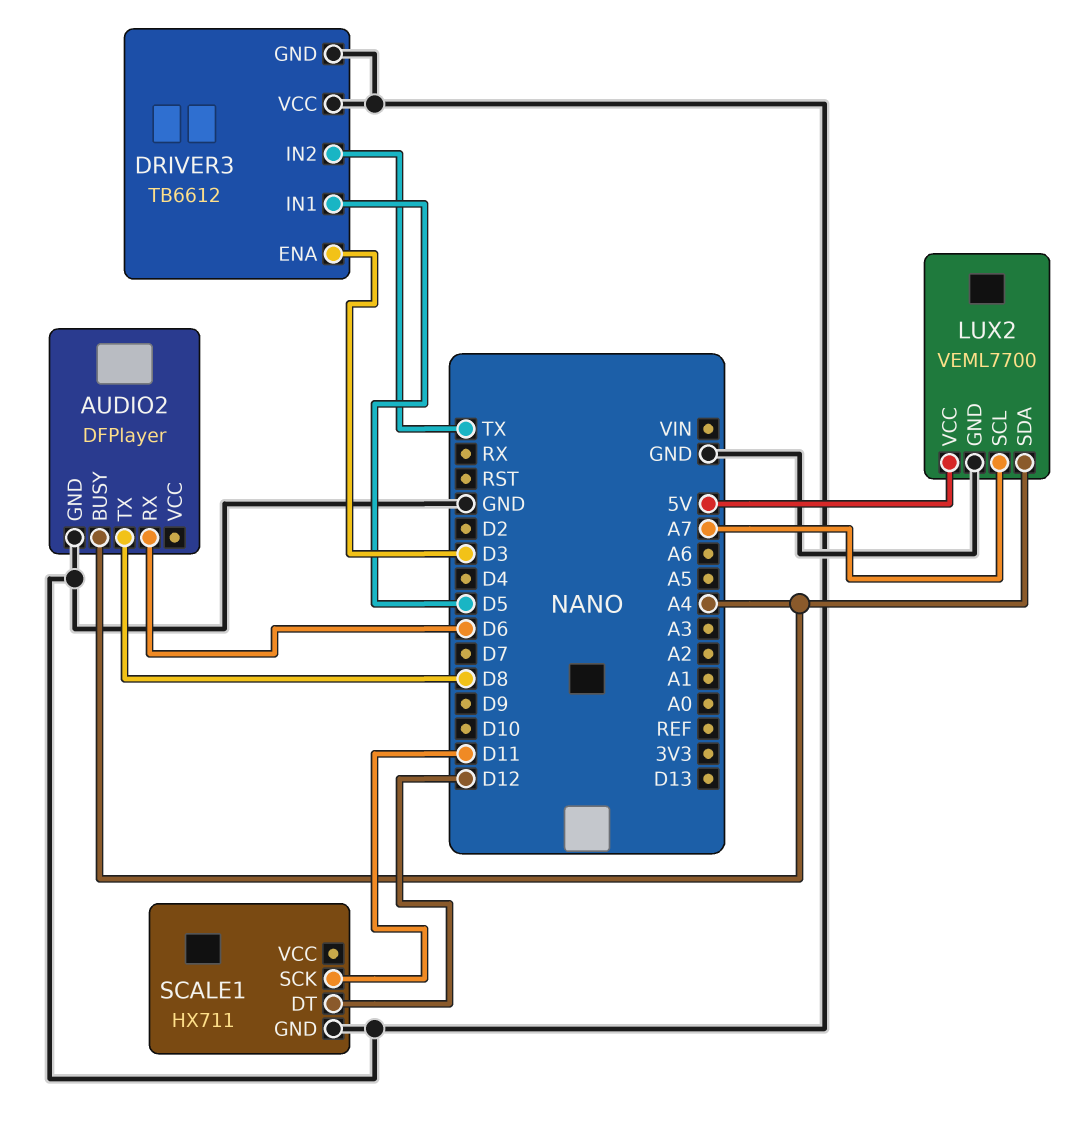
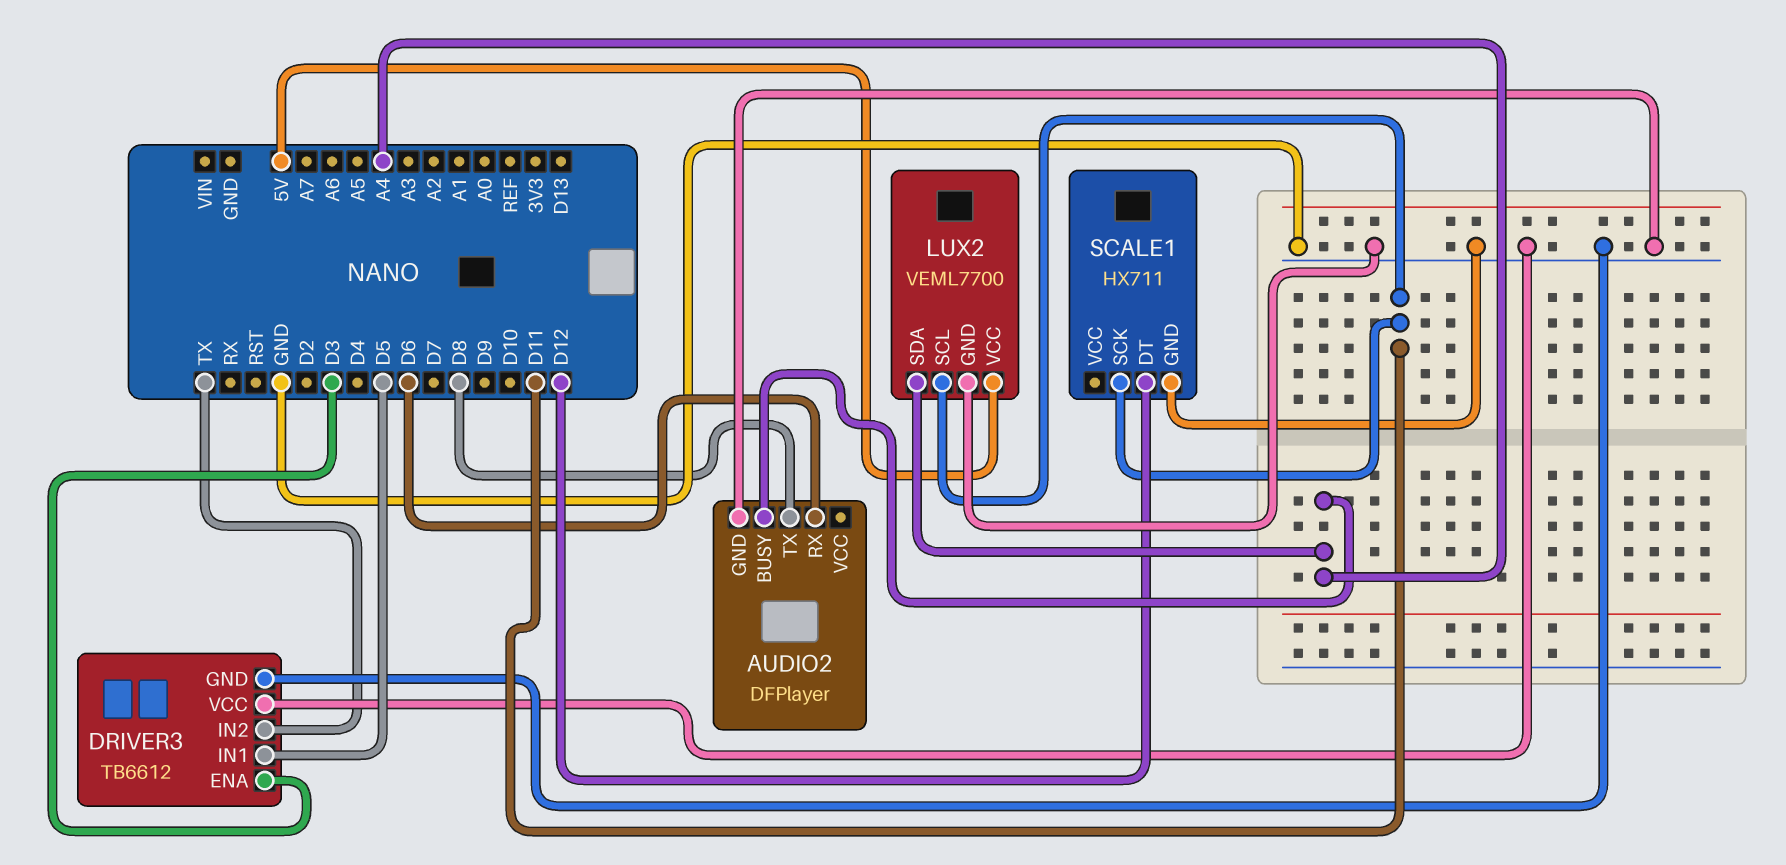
LUX2 pin SCL: A7 -> D11

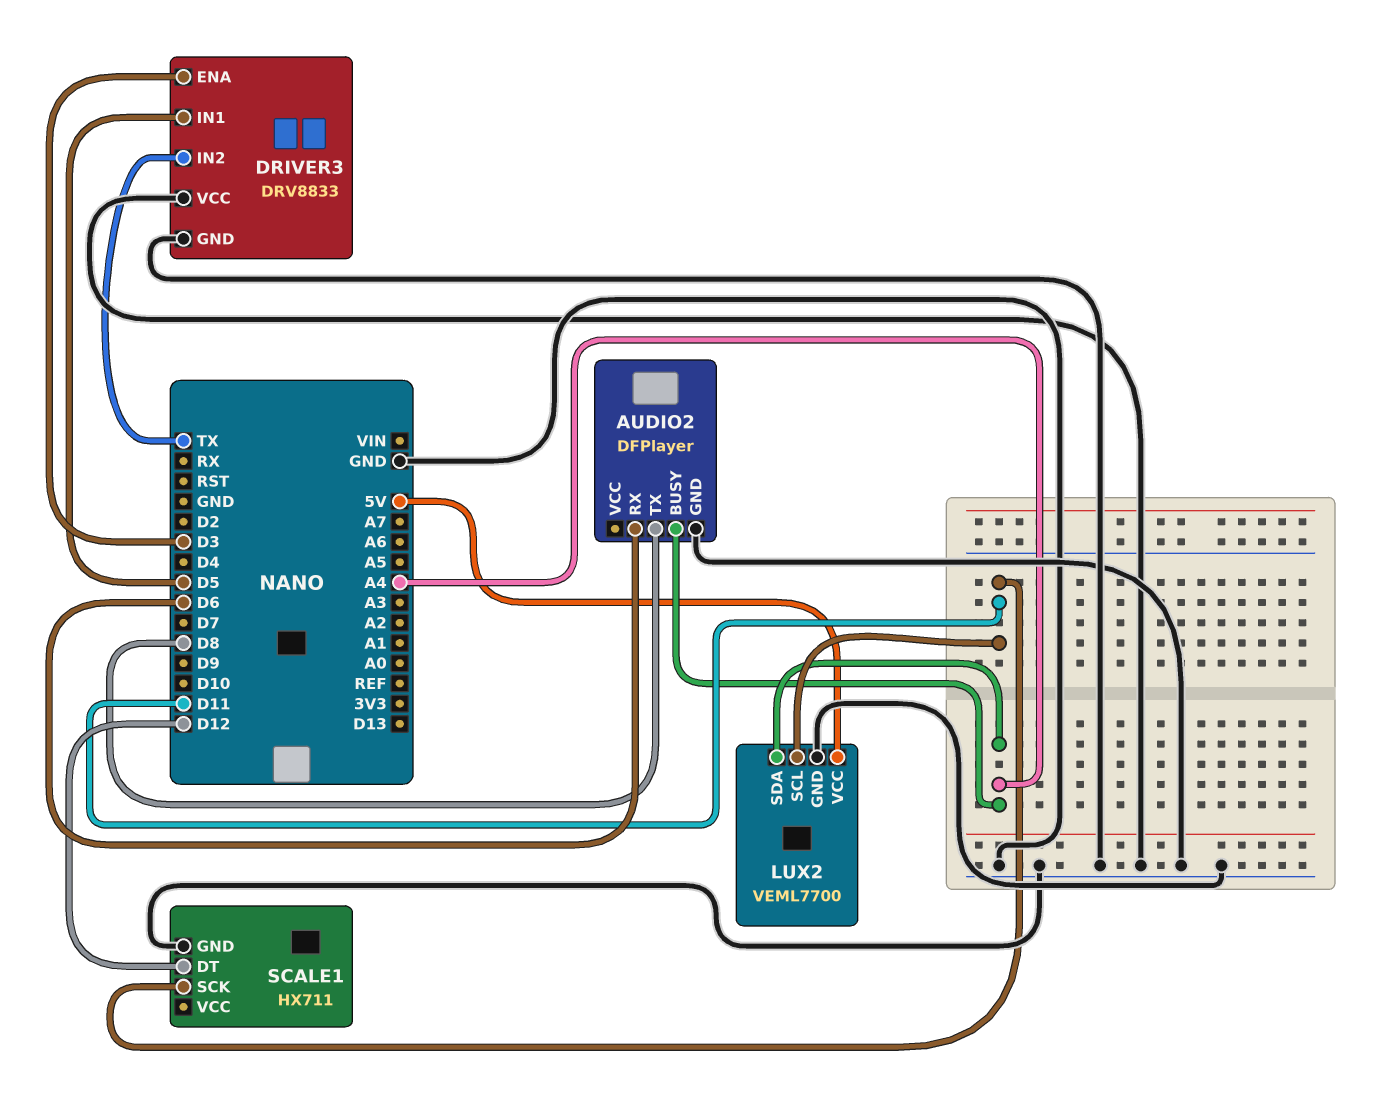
DRIVER3: TB6612 -> DRV8833

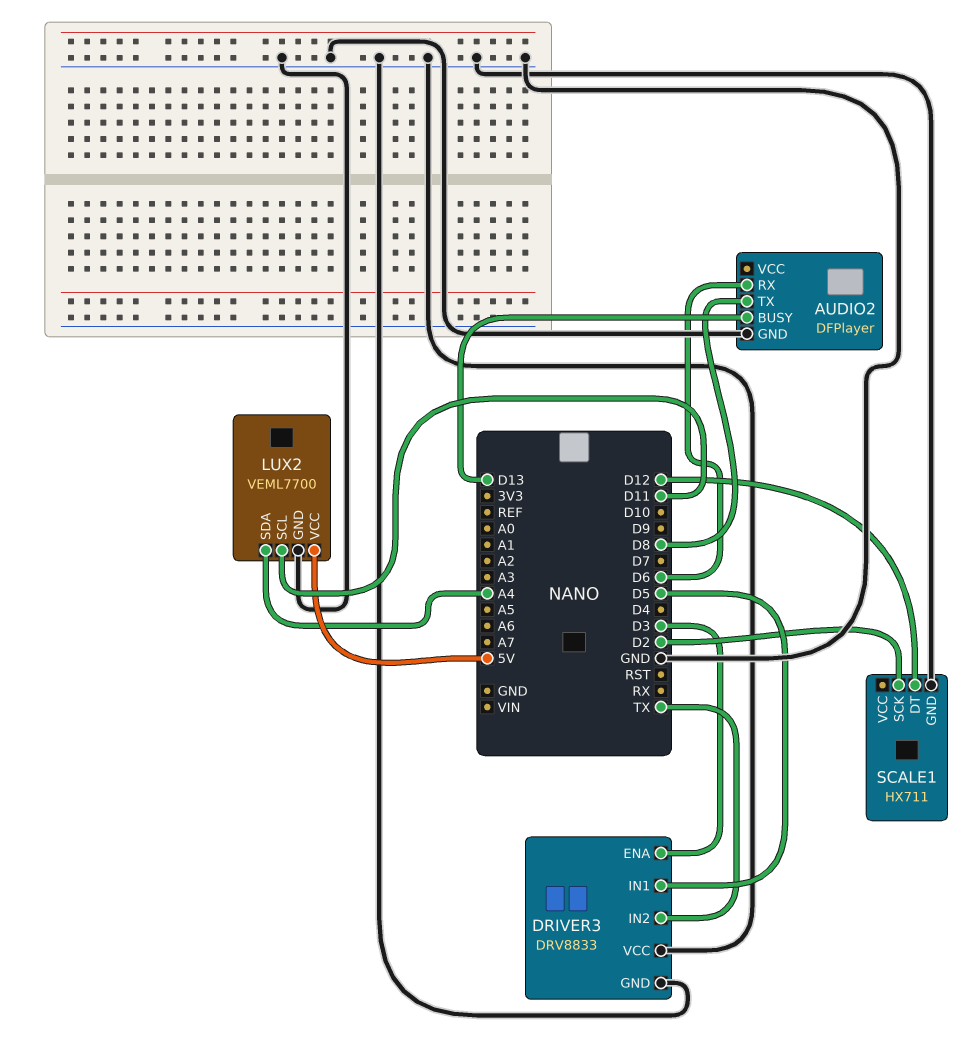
AUDIO2 pin BUSY: A4 -> D13
SCALE1 pin SCK: D11 -> D2

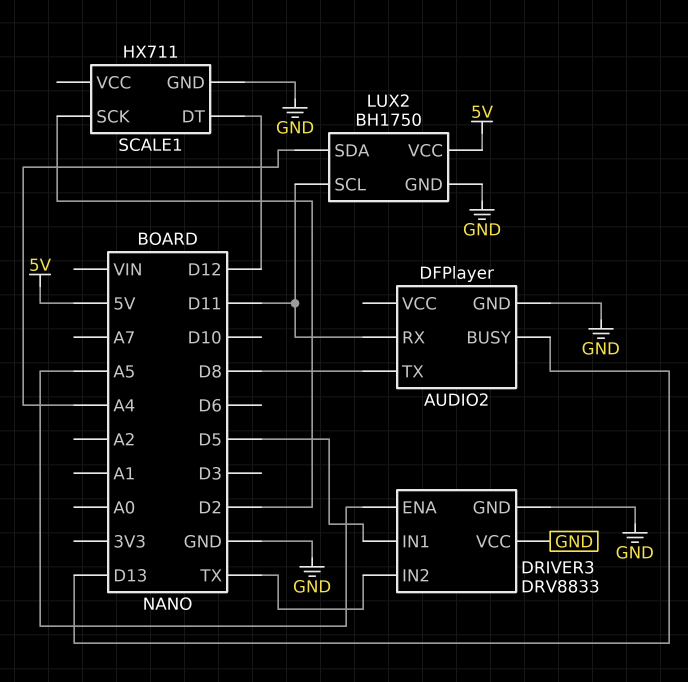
AUDIO2 pin RX: D6 -> D11
DRIVER3 pin ENA: D3 -> A5
LUX2: VEML7700 -> BH1750

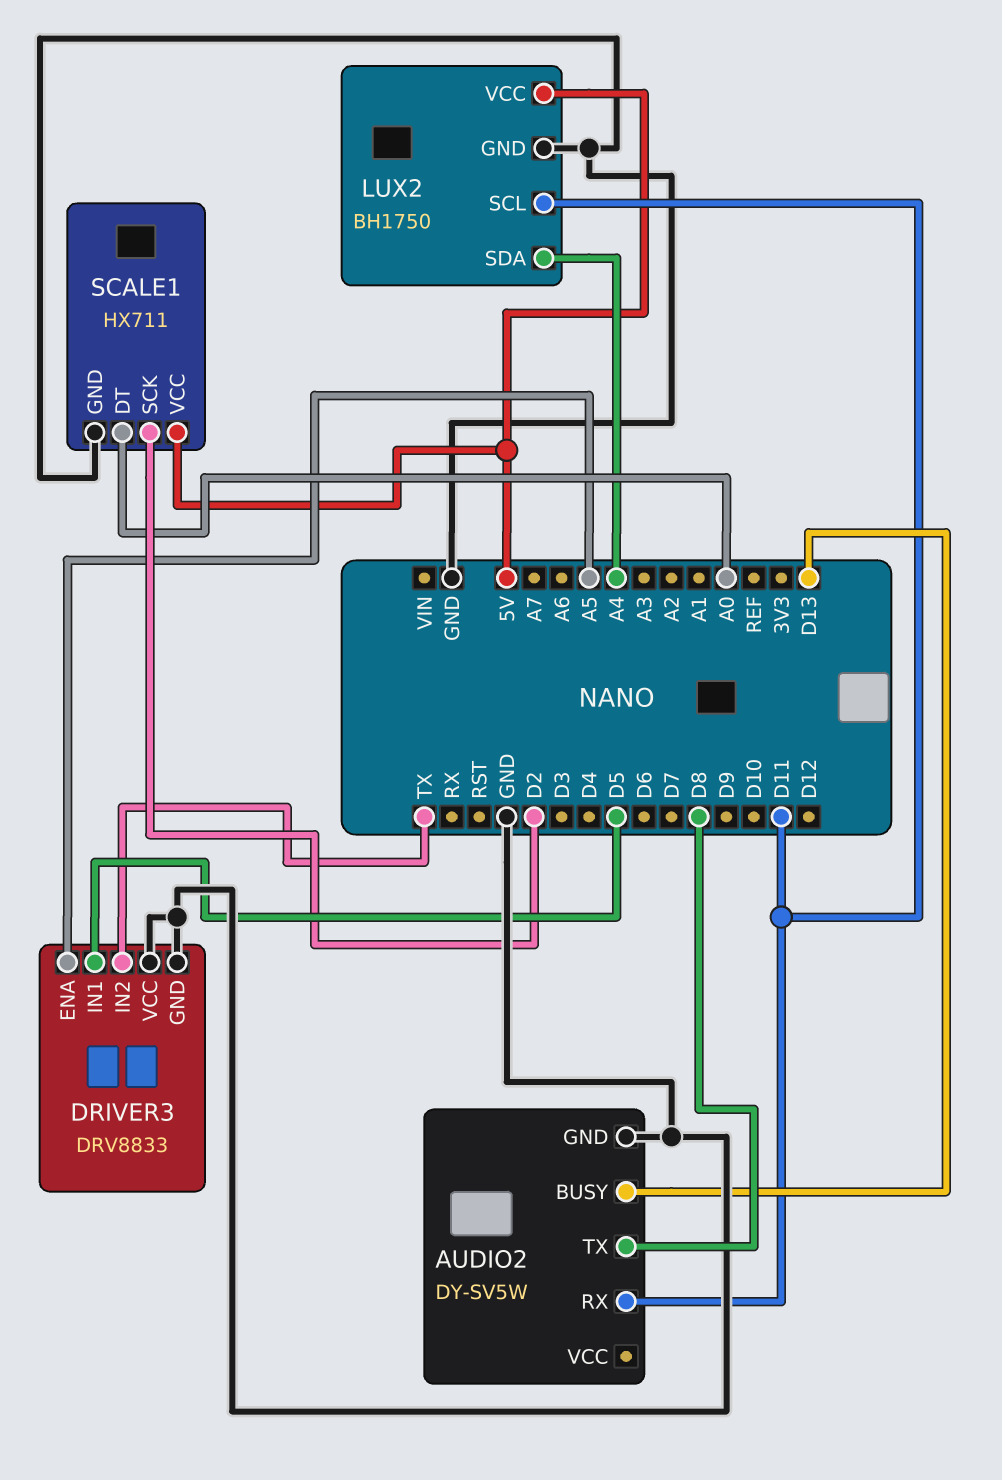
AUDIO2: DFPlayer -> DY-SV5W
SCALE1 pin DT: D12 -> A0
SCALE1 pin VCC: none -> 5V

